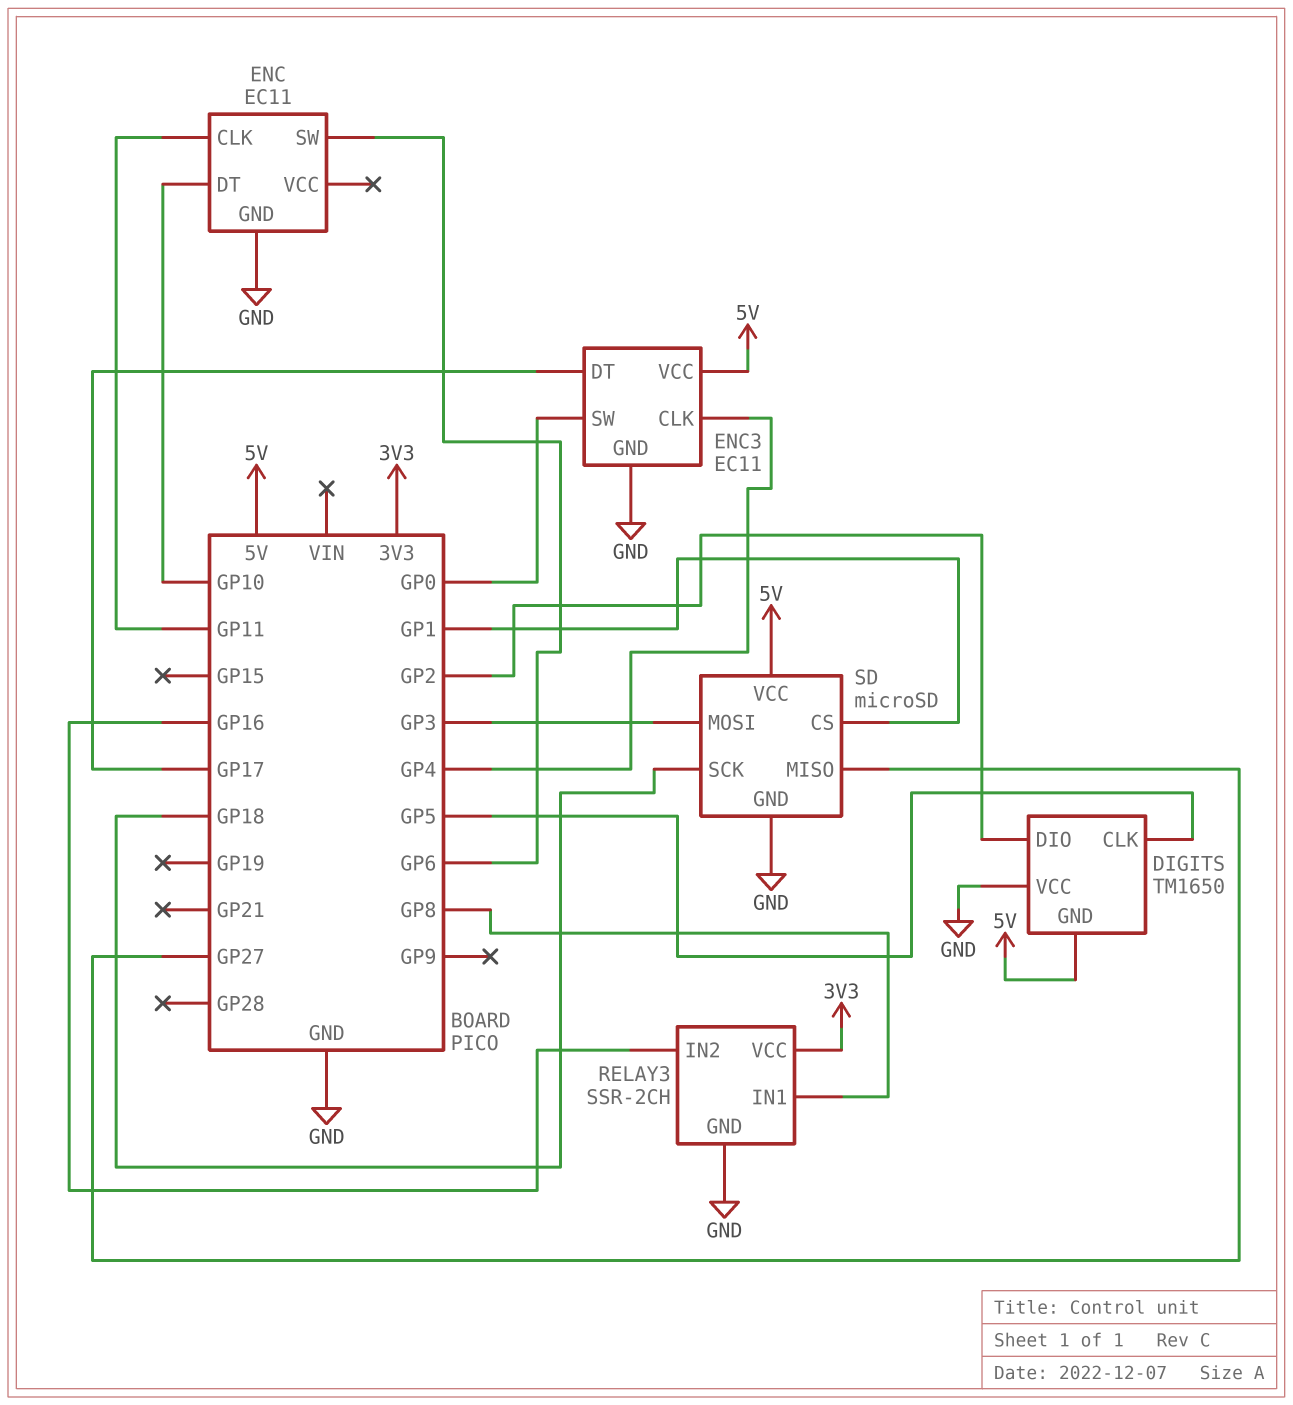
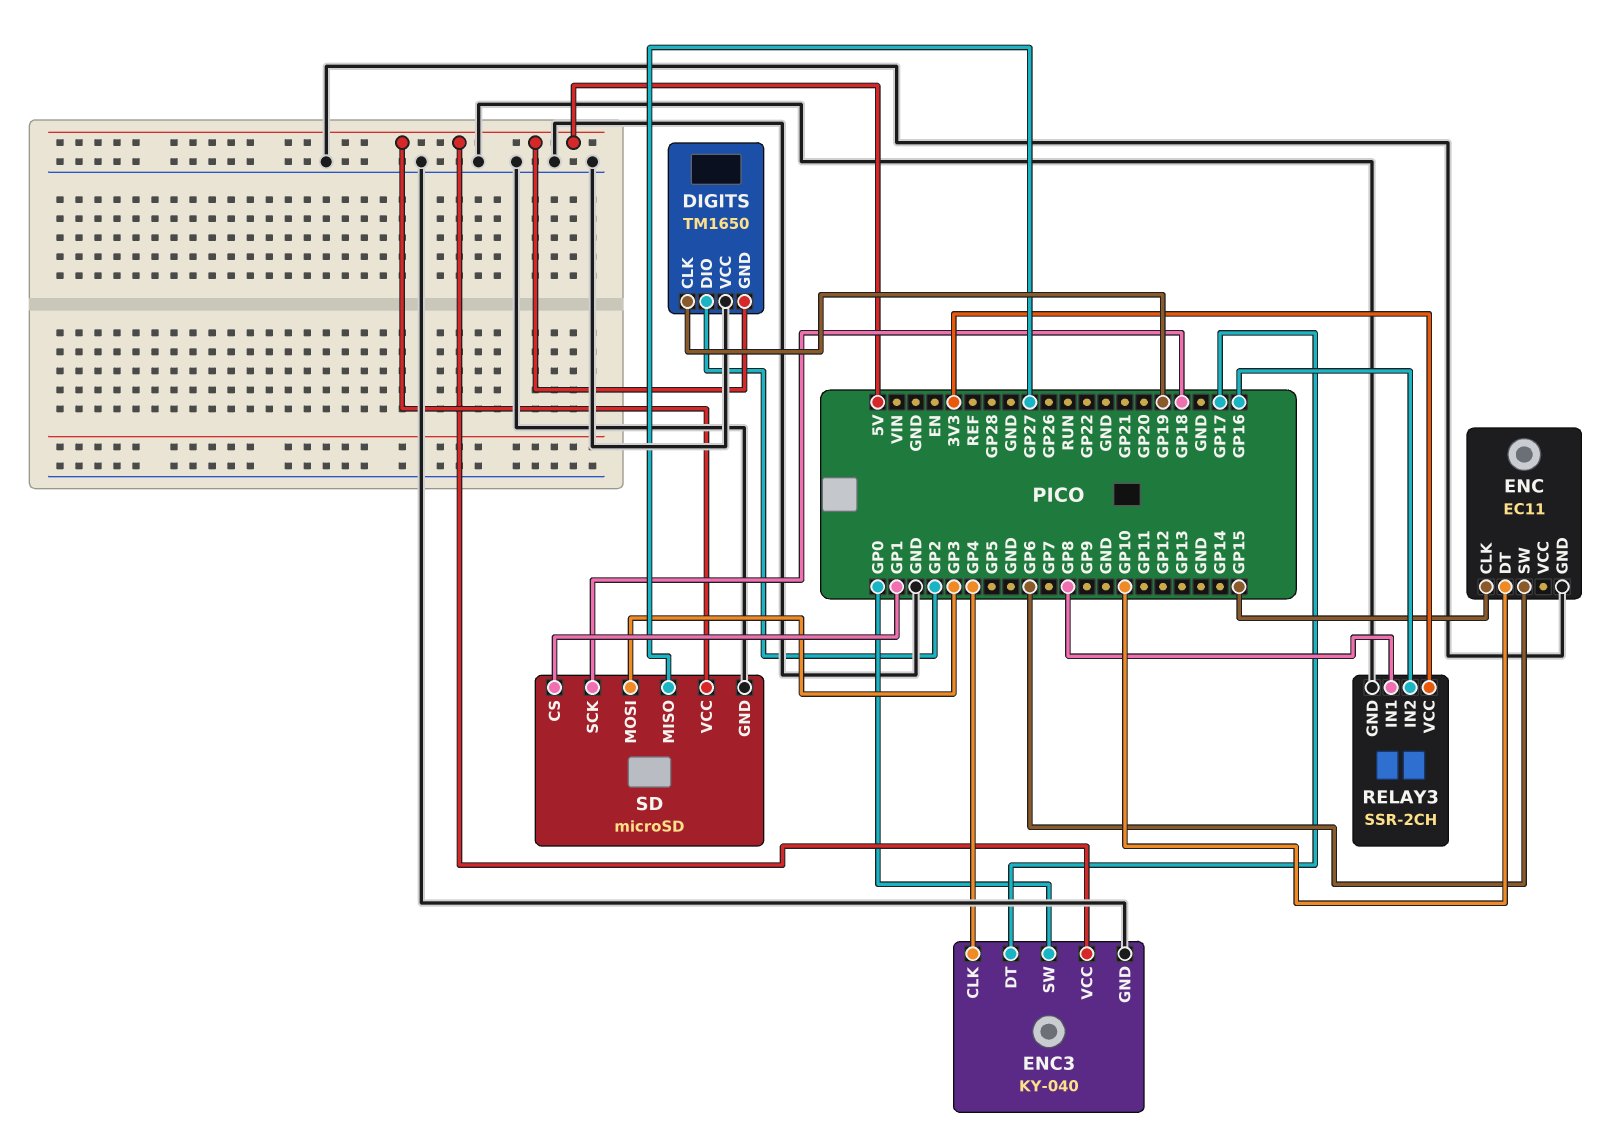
DIGITS pin CLK: GP5 -> GP19
ENC pin CLK: GP11 -> GP15
ENC3: EC11 -> KY-040

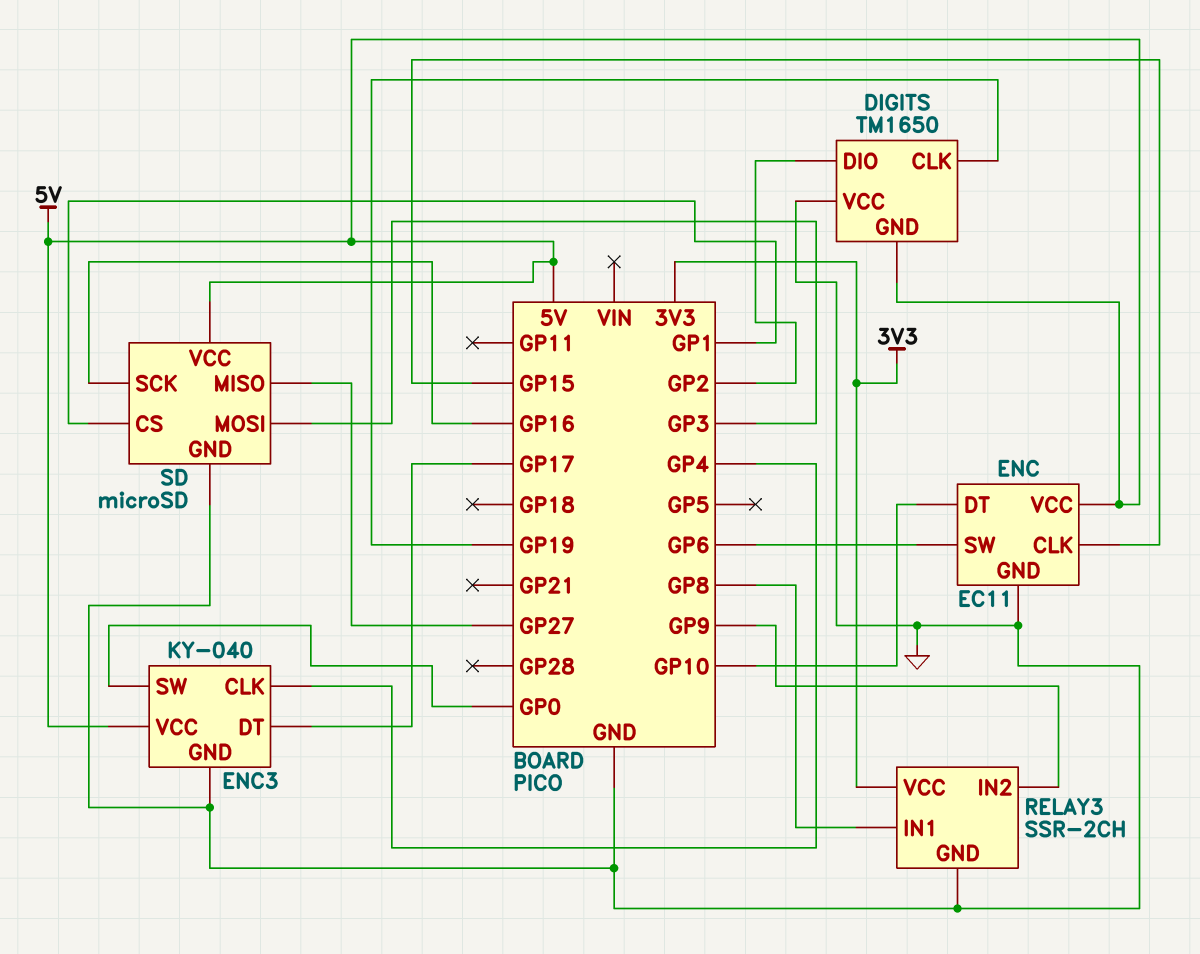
ENC pin VCC: none -> 5V
RELAY3 pin IN2: GP16 -> GP9
SD pin SCK: GP18 -> GP16

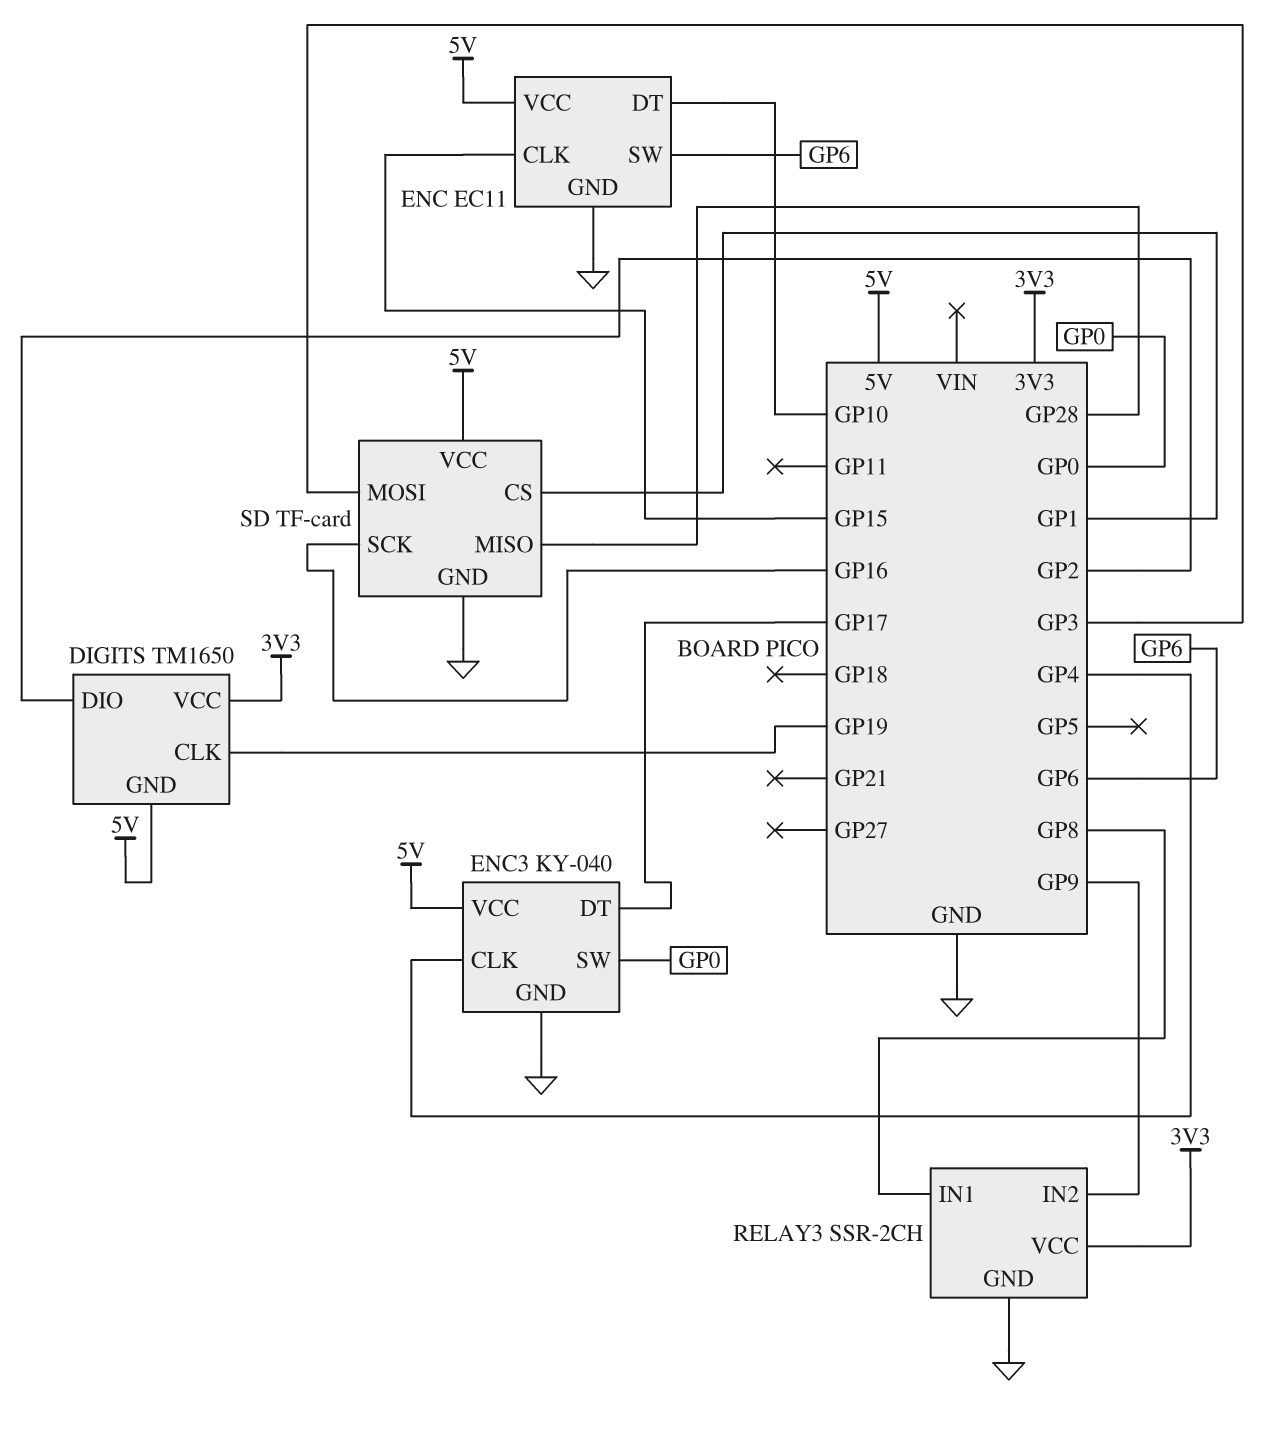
DIGITS pin VCC: GND -> 3V3
SD: microSD -> TF-card
SD pin MISO: GP27 -> GP28

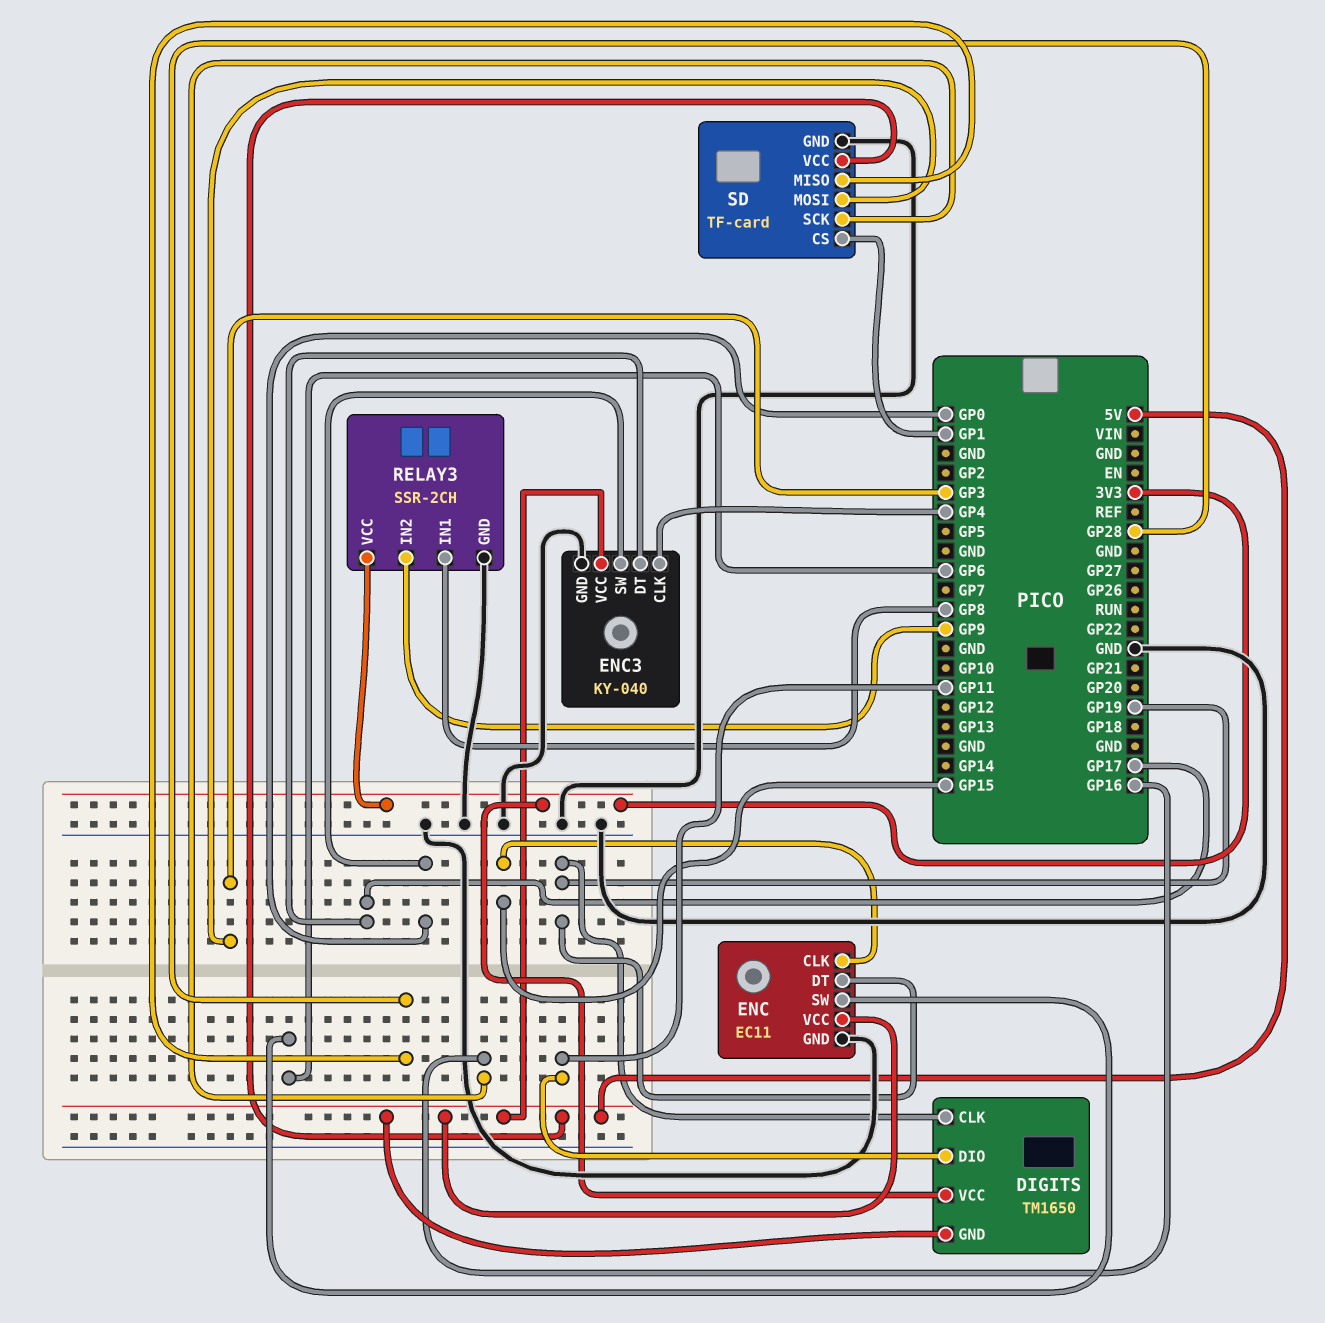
DIGITS pin DIO: GP2 -> GP11
ENC pin DT: GP10 -> GP19

